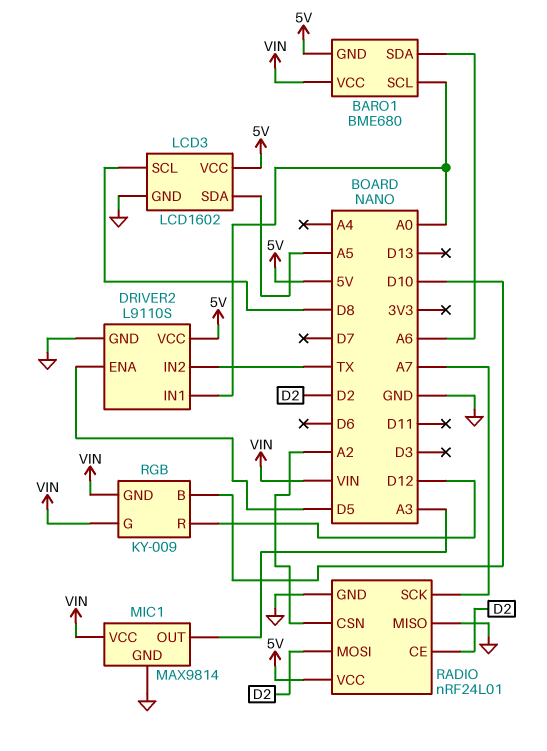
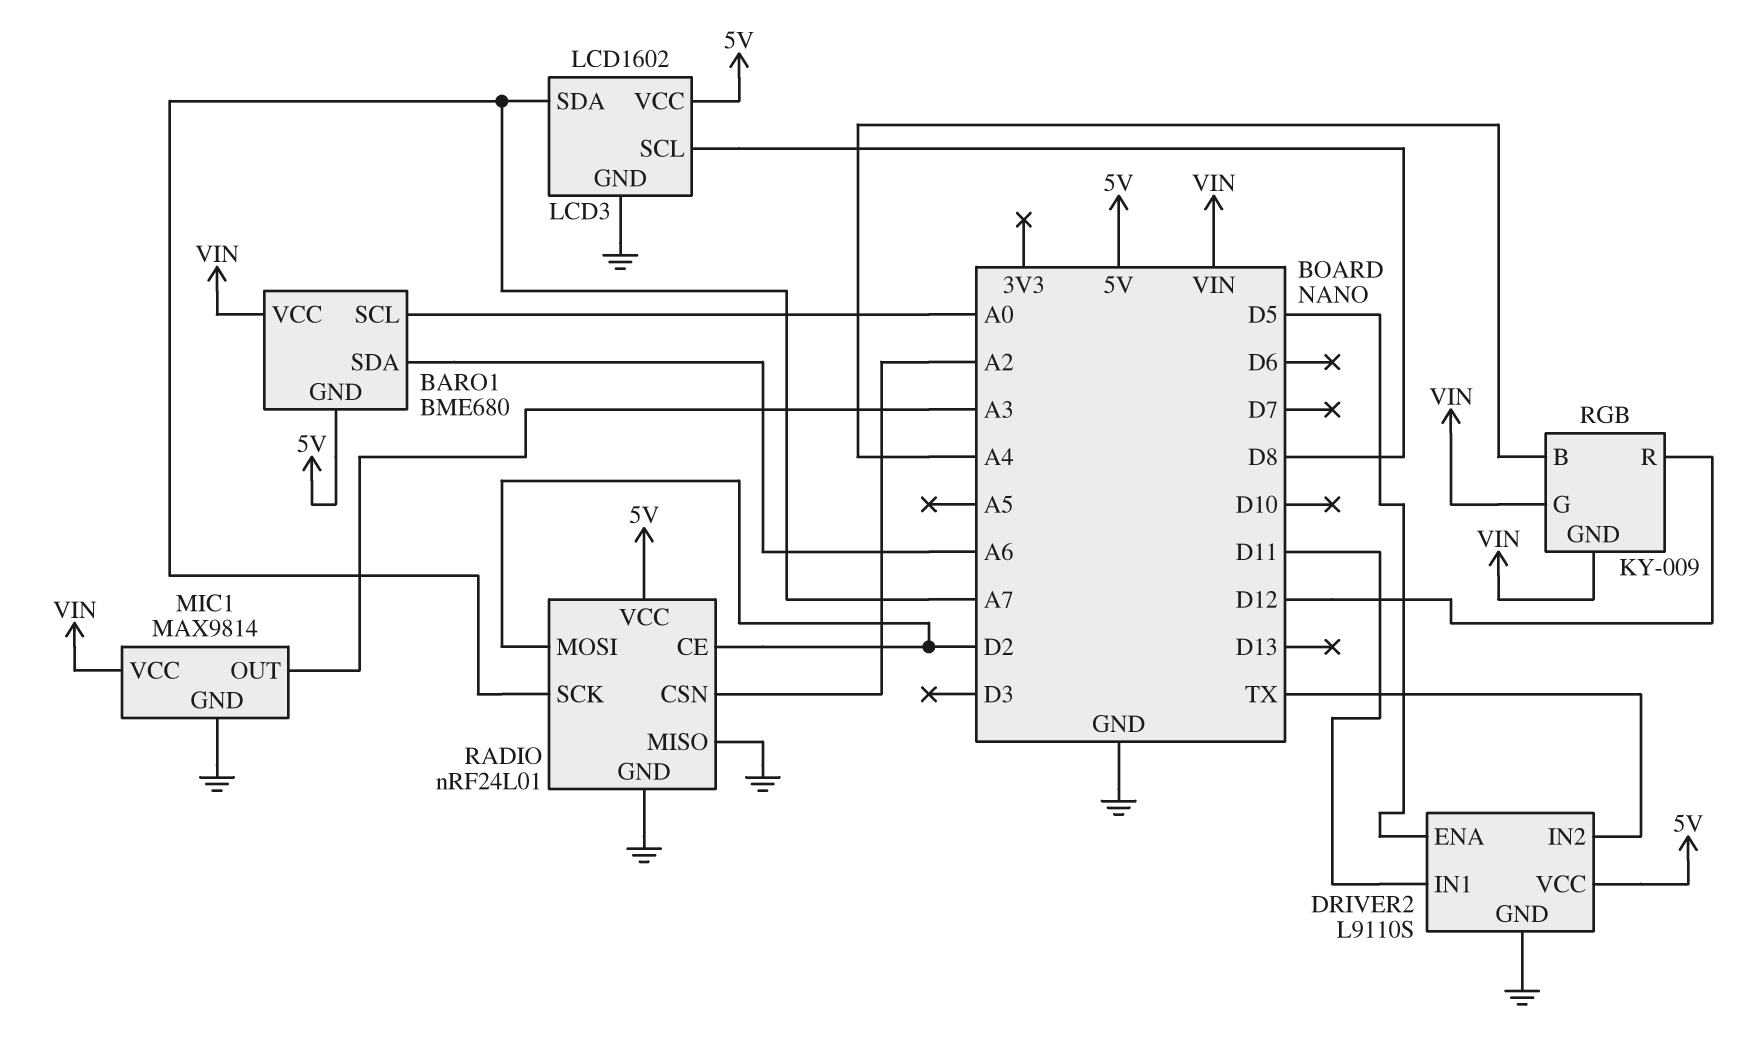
DRIVER2 pin IN1: A0 -> D11
LCD3 pin SDA: A5 -> A7
RGB pin B: D10 -> A4

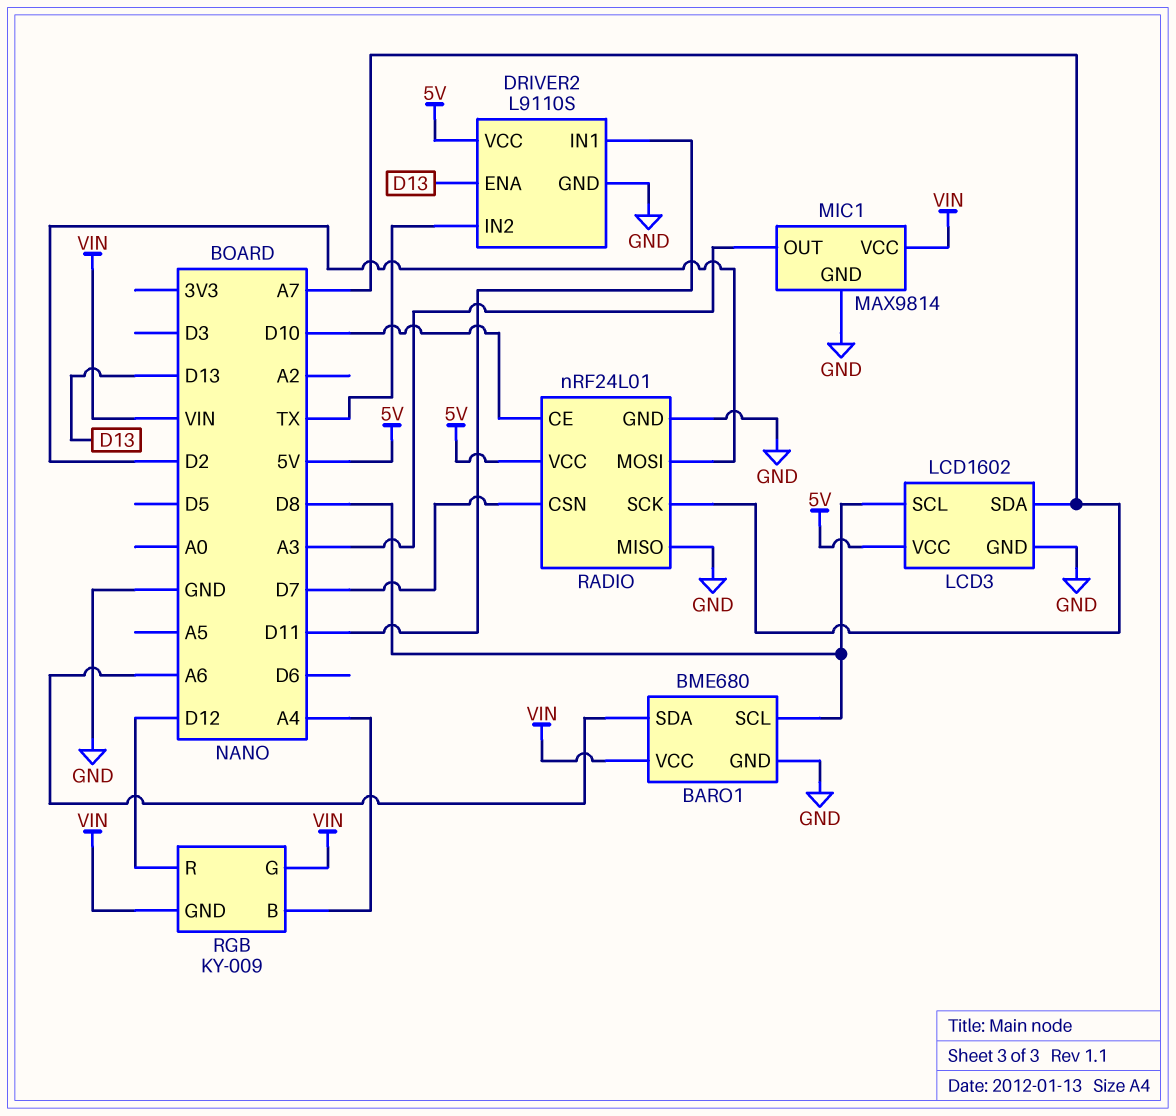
BARO1 pin GND: 5V -> GND
BARO1 pin SCL: A0 -> D8
DRIVER2 pin ENA: D5 -> D13
RADIO pin CE: D2 -> D10
RADIO pin CSN: A2 -> D7

